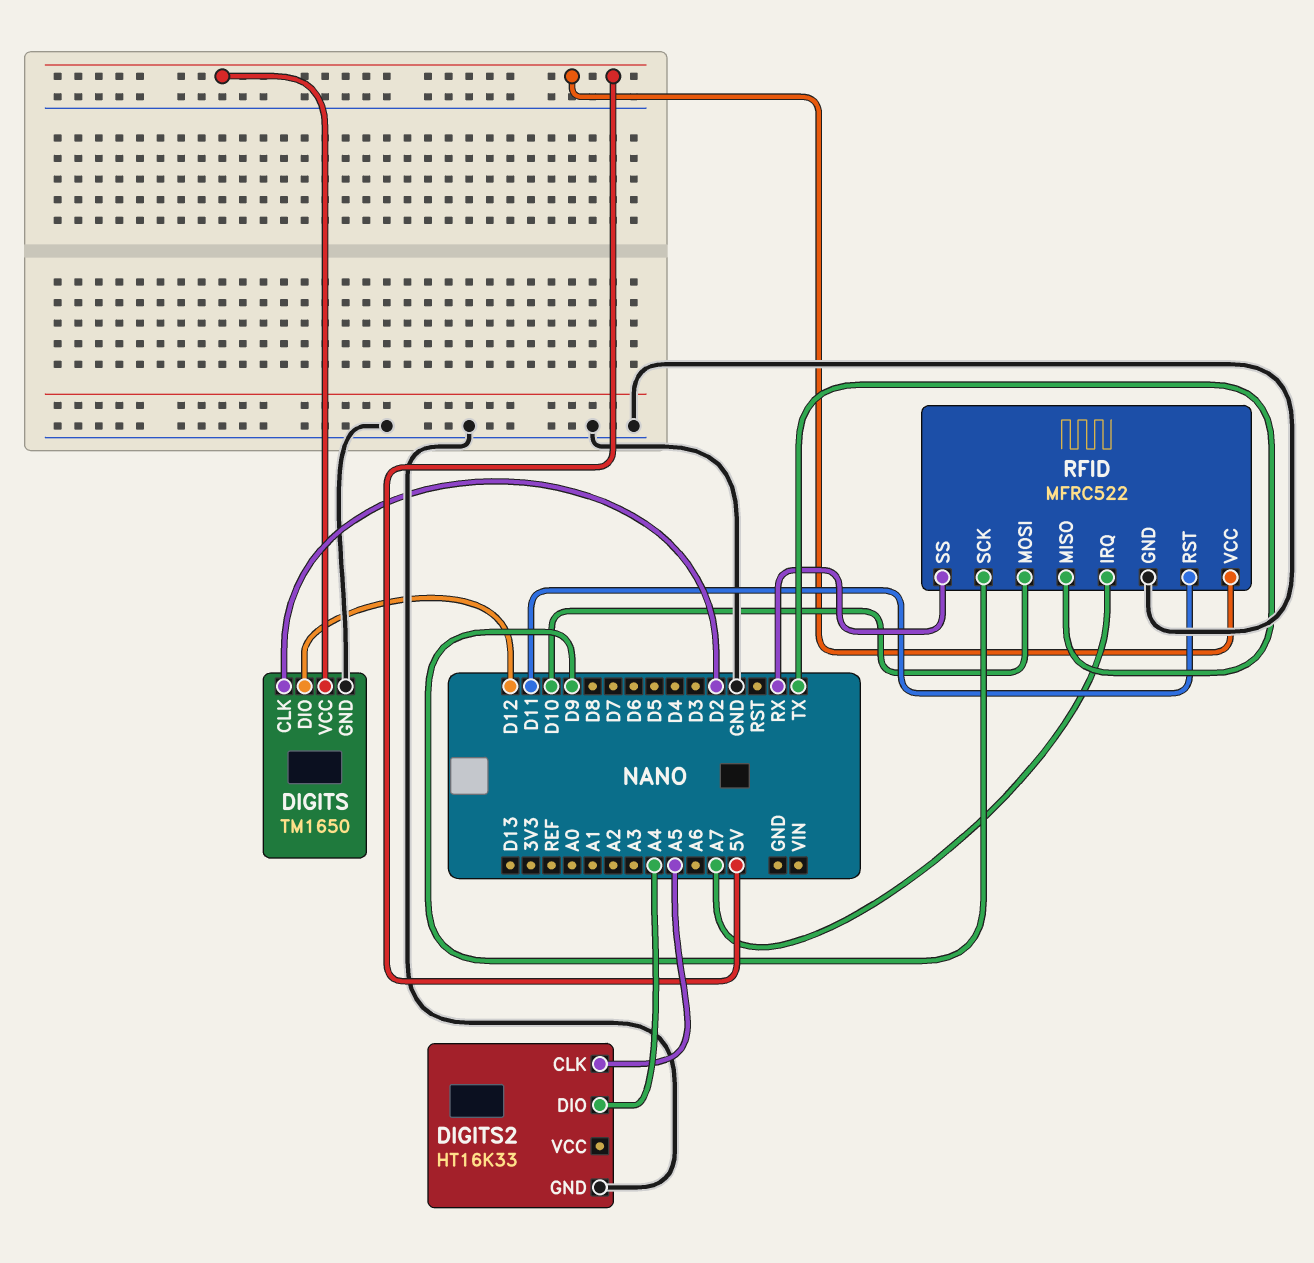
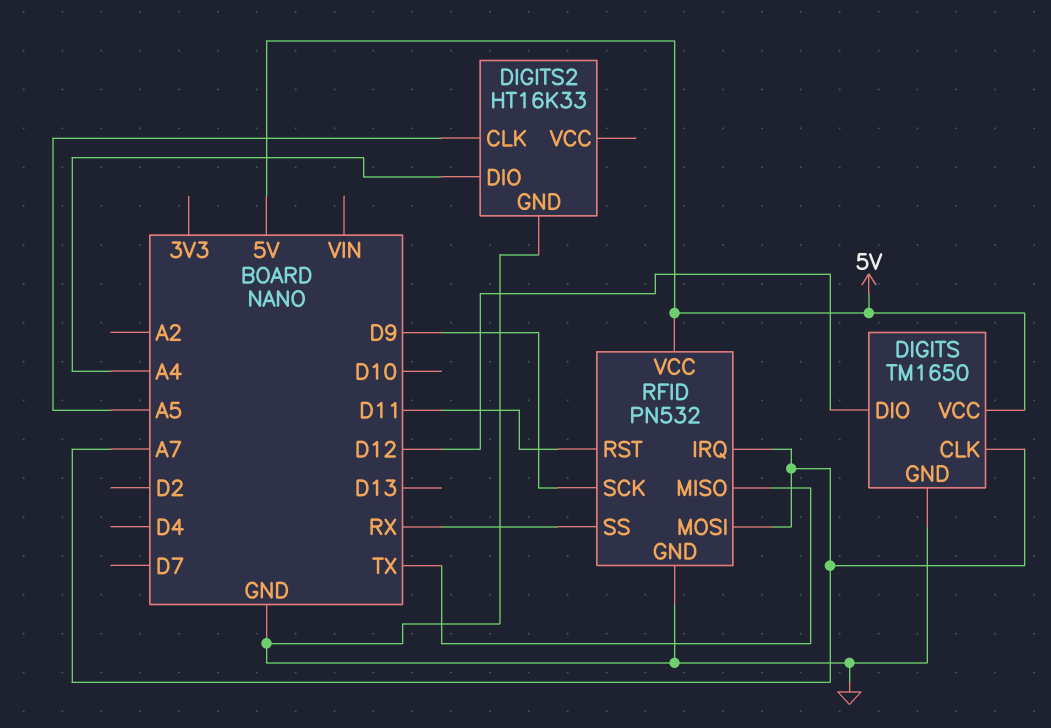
DIGITS pin CLK: D2 -> A7
RFID: MFRC522 -> PN532
RFID pin MOSI: D10 -> A7

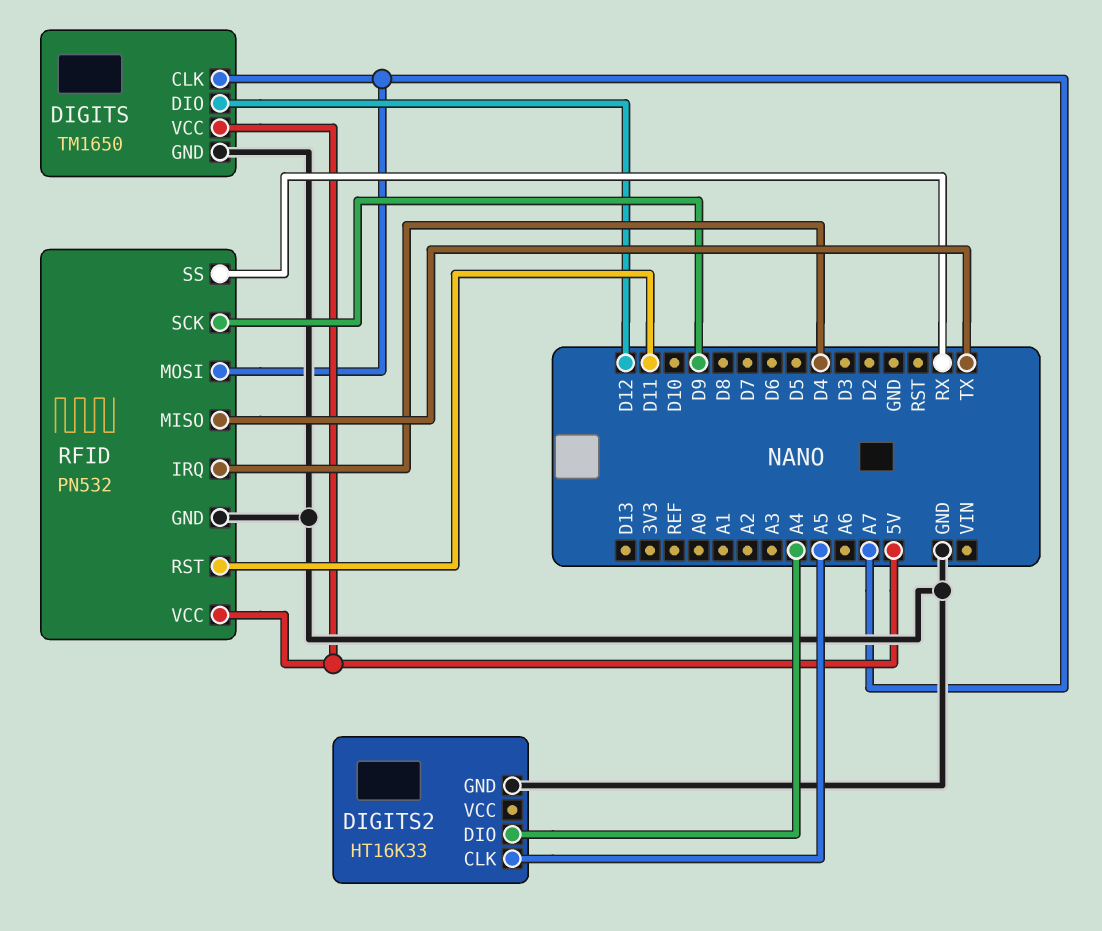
RFID pin IRQ: A7 -> D4

